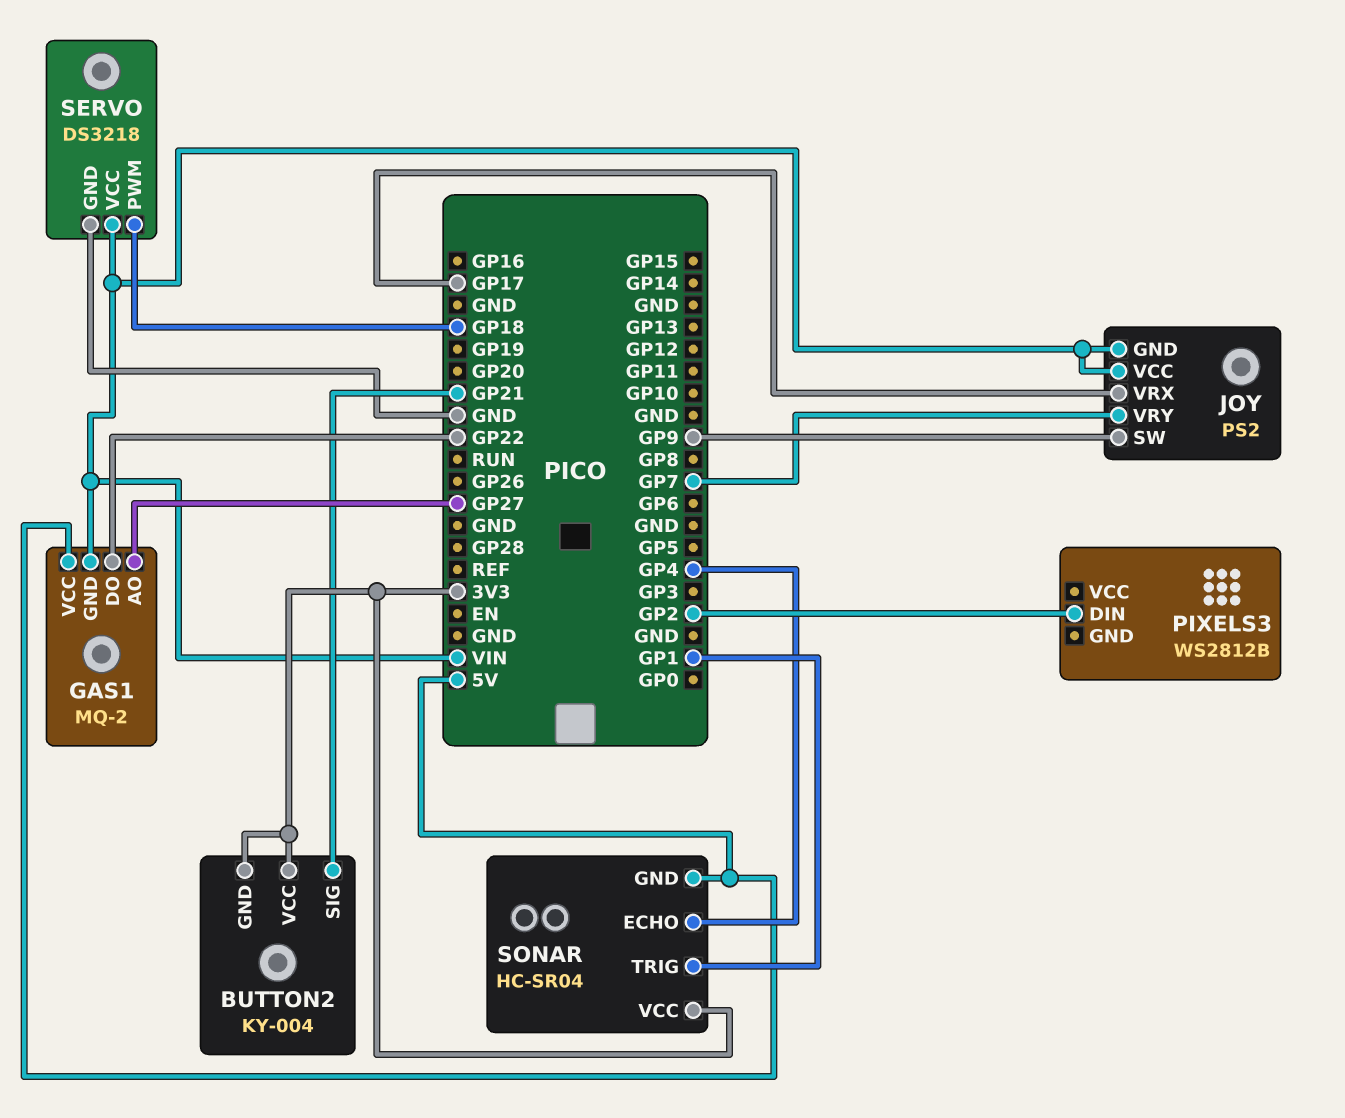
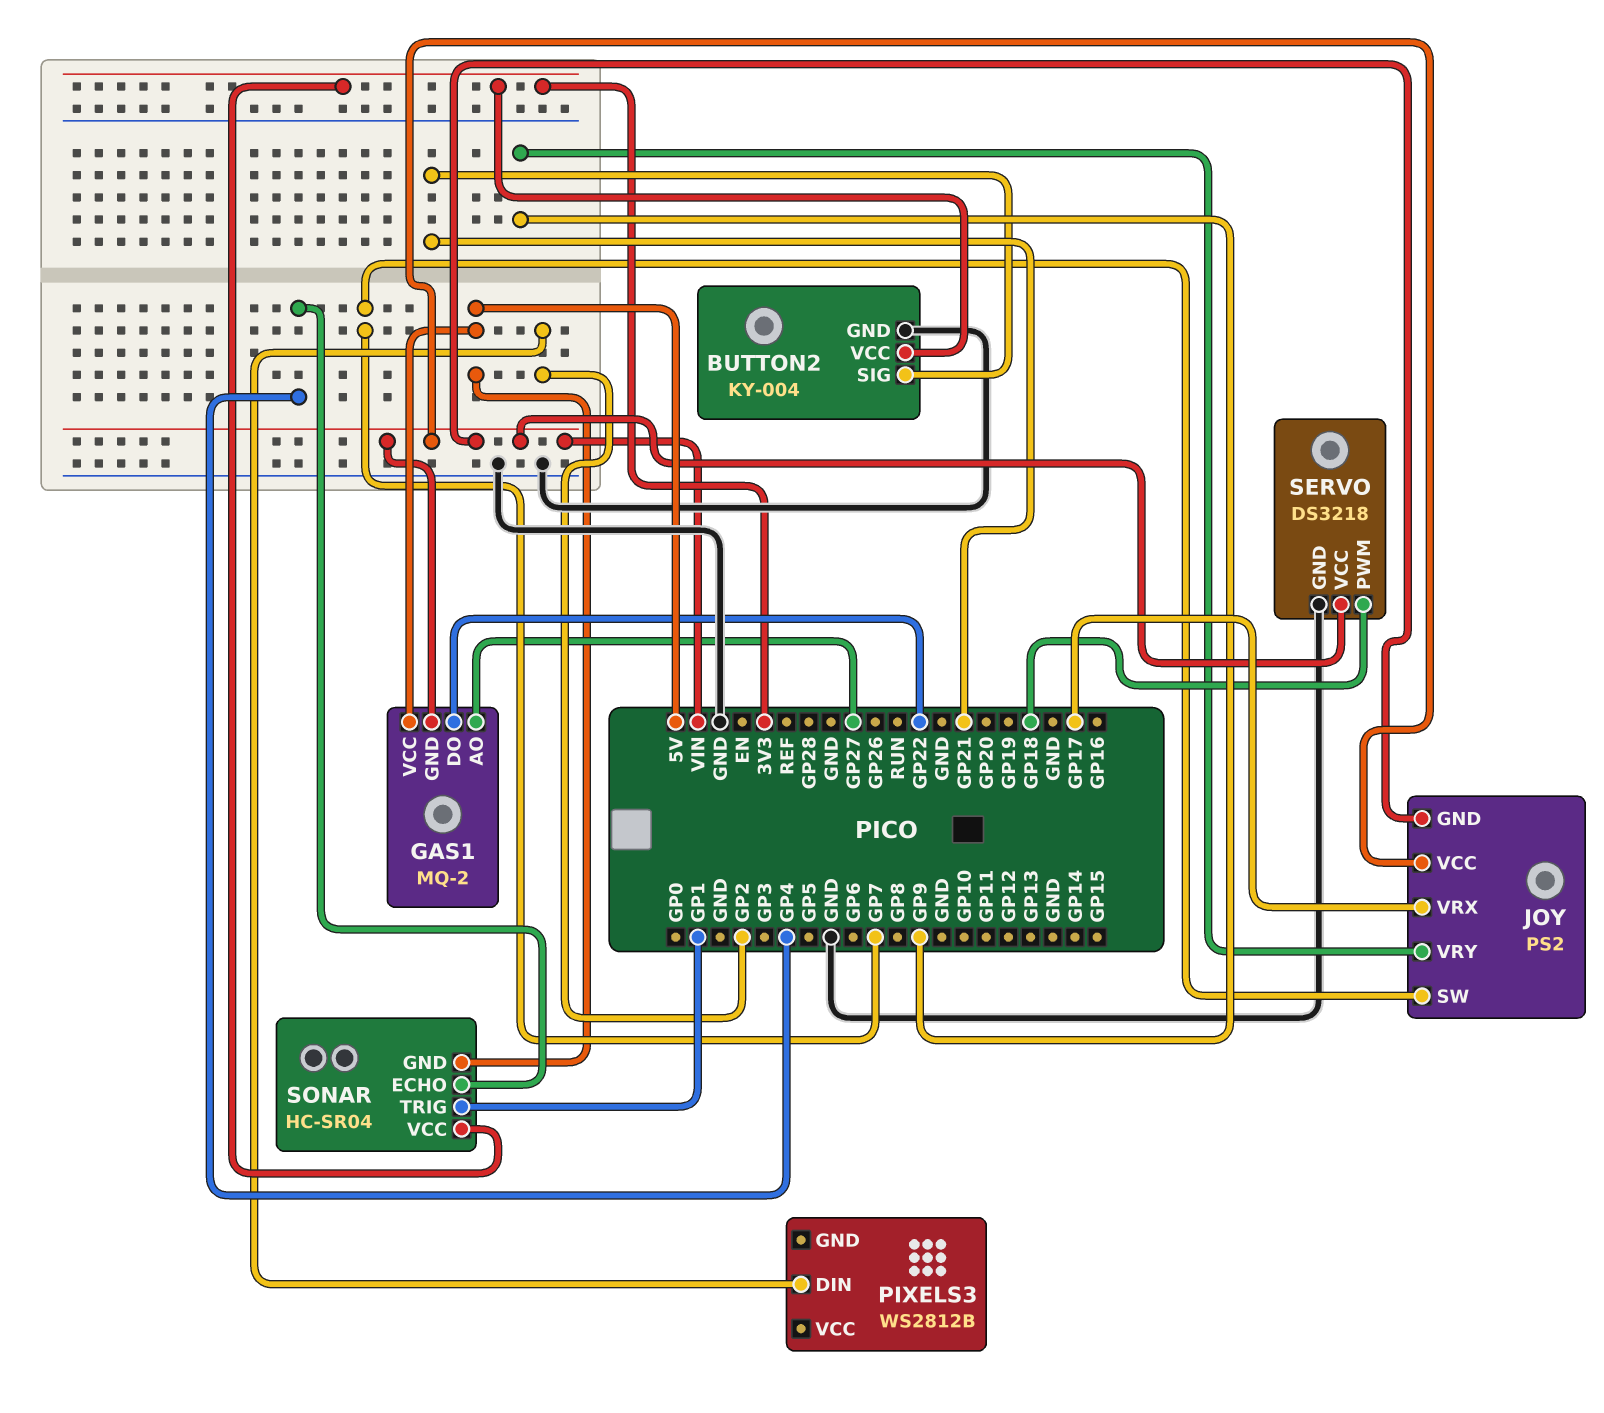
BUTTON2 pin GND: 3V3 -> GND
JOY pin SW: GP9 -> GP7
JOY pin VRY: GP7 -> GP9

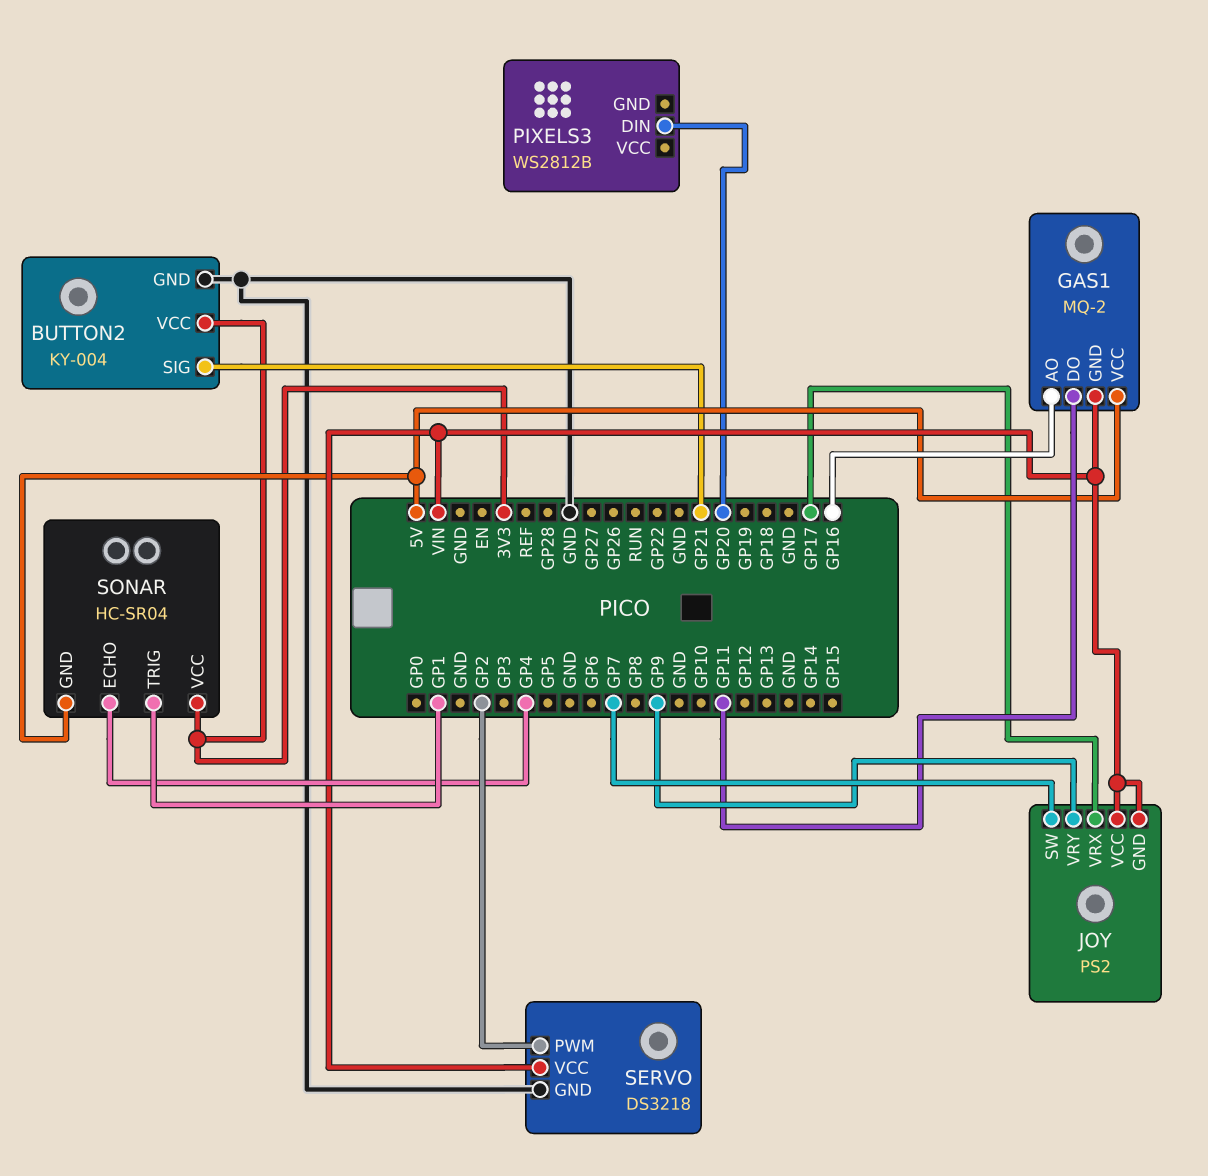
GAS1 pin AO: GP27 -> GP16
GAS1 pin DO: GP22 -> GP11
PIXELS3 pin DIN: GP2 -> GP20
SERVO pin PWM: GP18 -> GP2

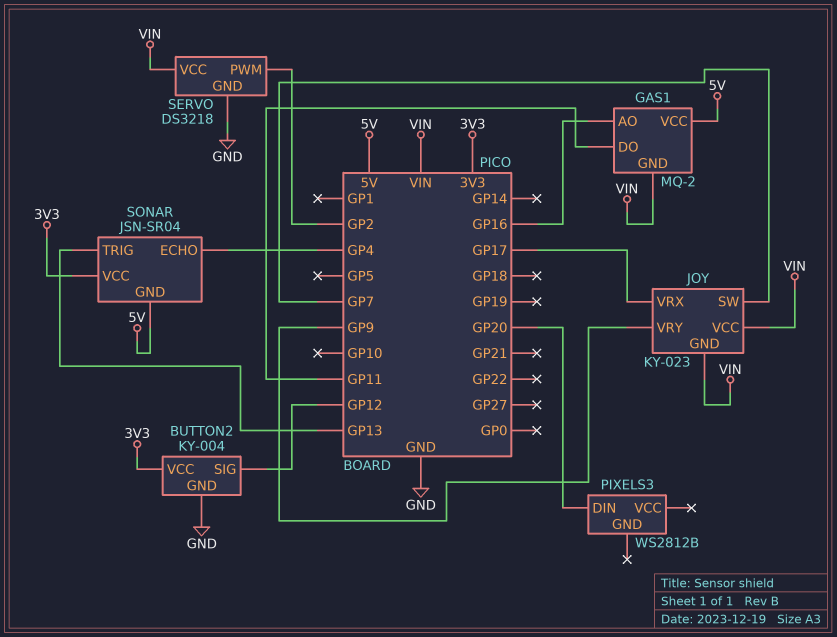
BUTTON2 pin SIG: GP21 -> GP12
JOY: PS2 -> KY-023
SONAR: HC-SR04 -> JSN-SR04
SONAR pin TRIG: GP1 -> GP13

